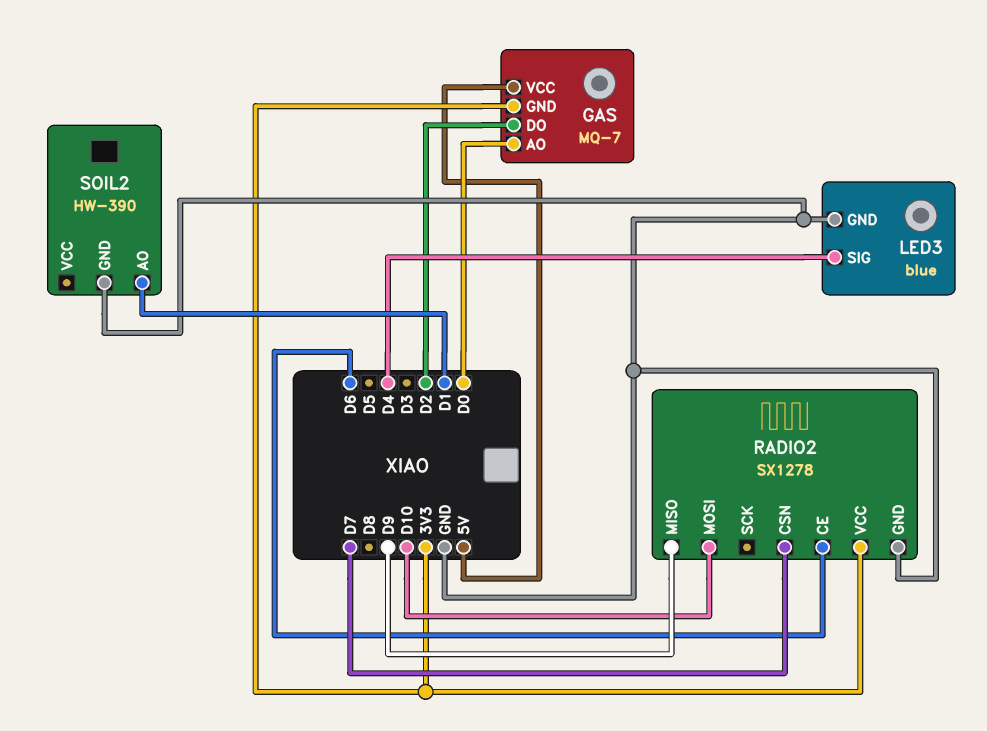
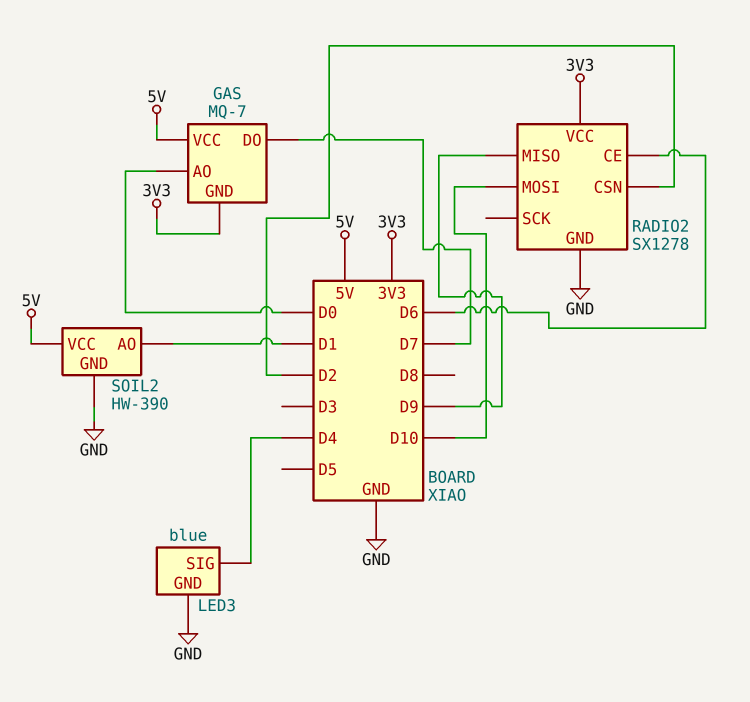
GAS pin DO: D2 -> D7
RADIO2 pin CSN: D7 -> D2
SOIL2 pin VCC: none -> 5V

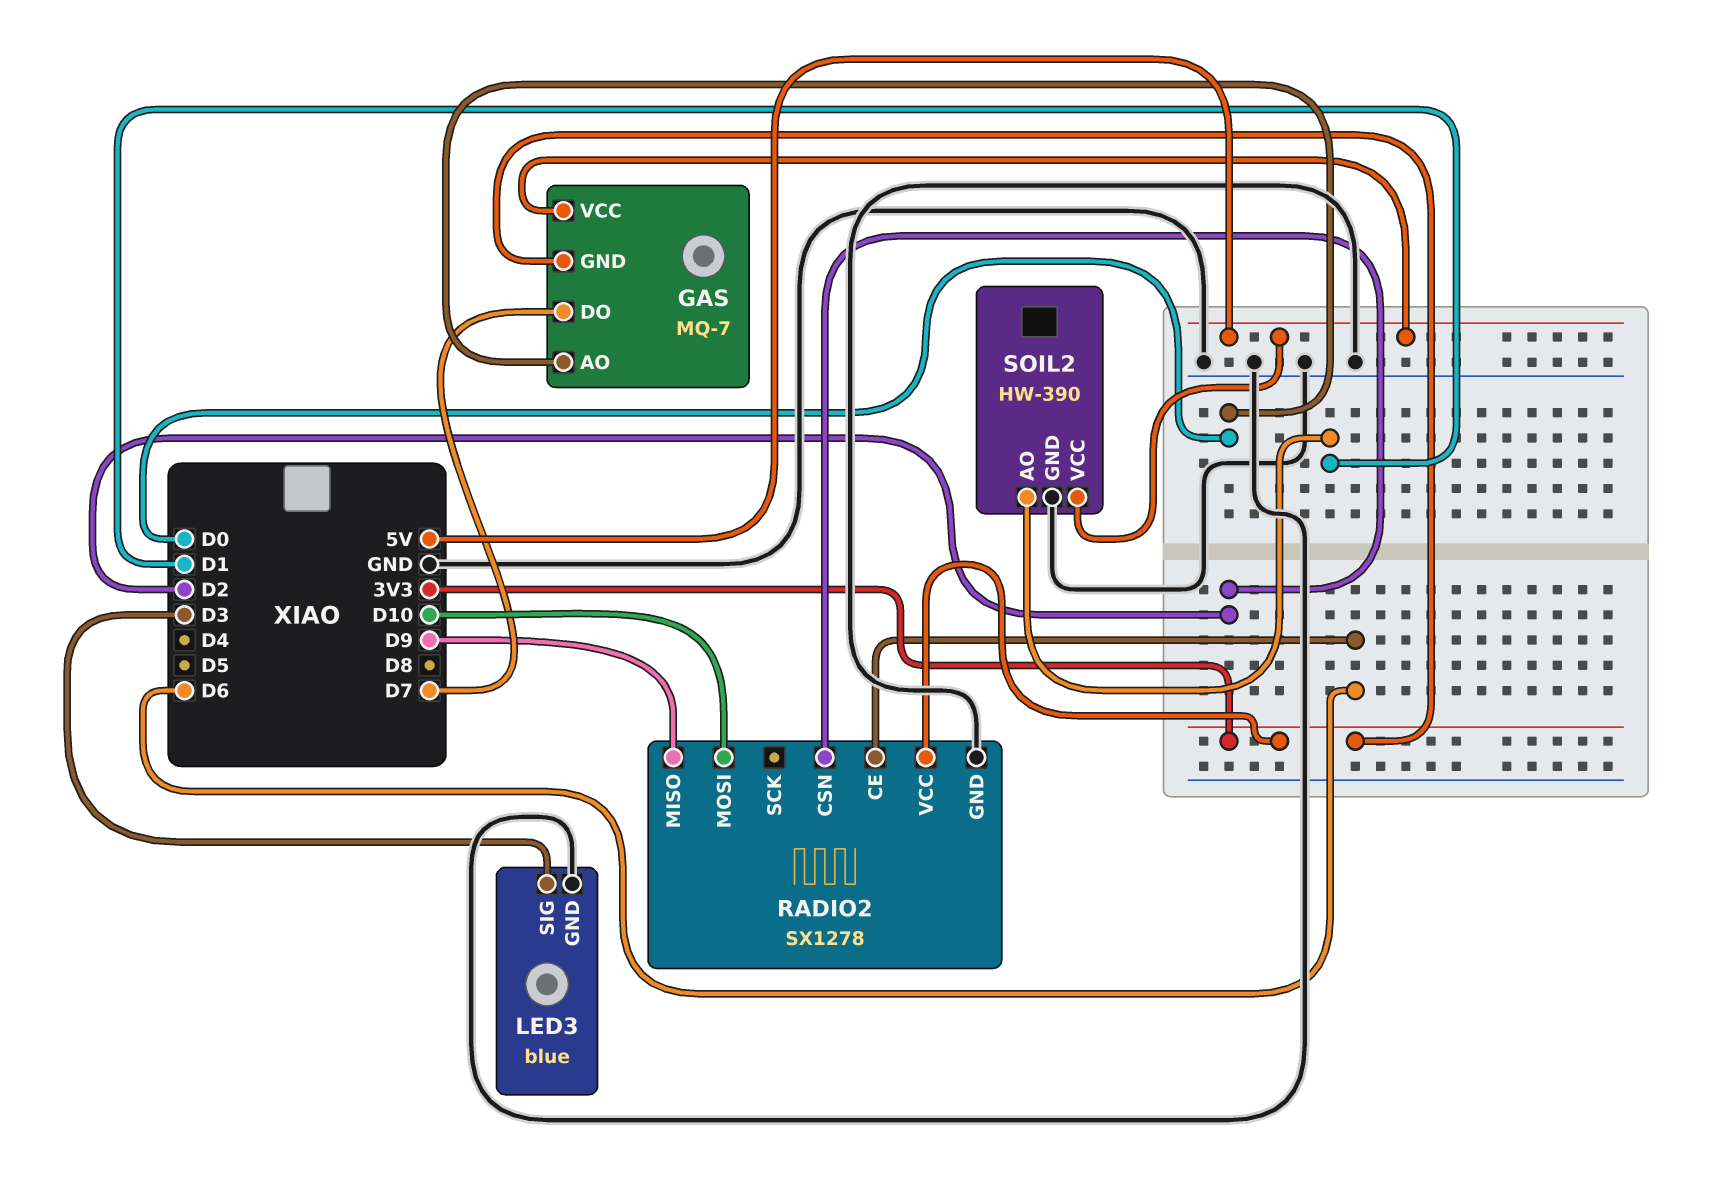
LED3 pin SIG: D4 -> D3

